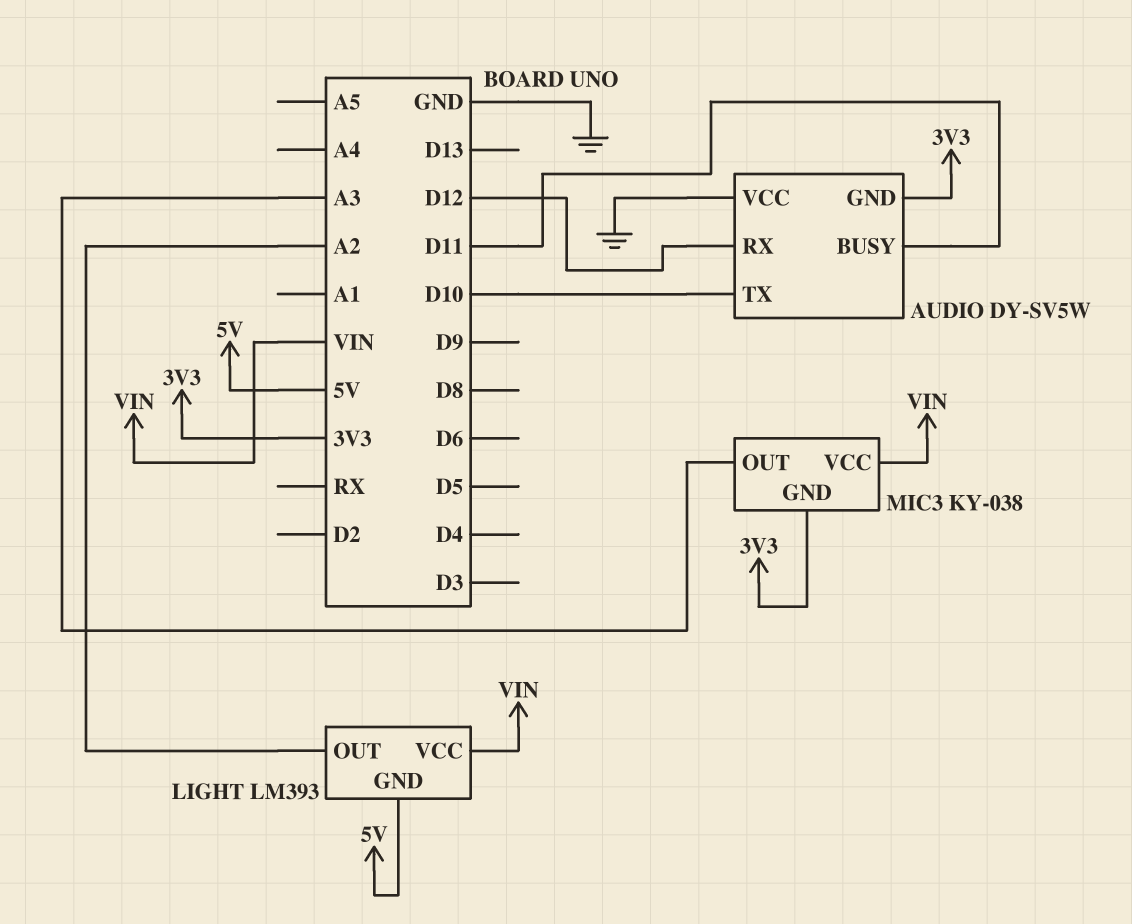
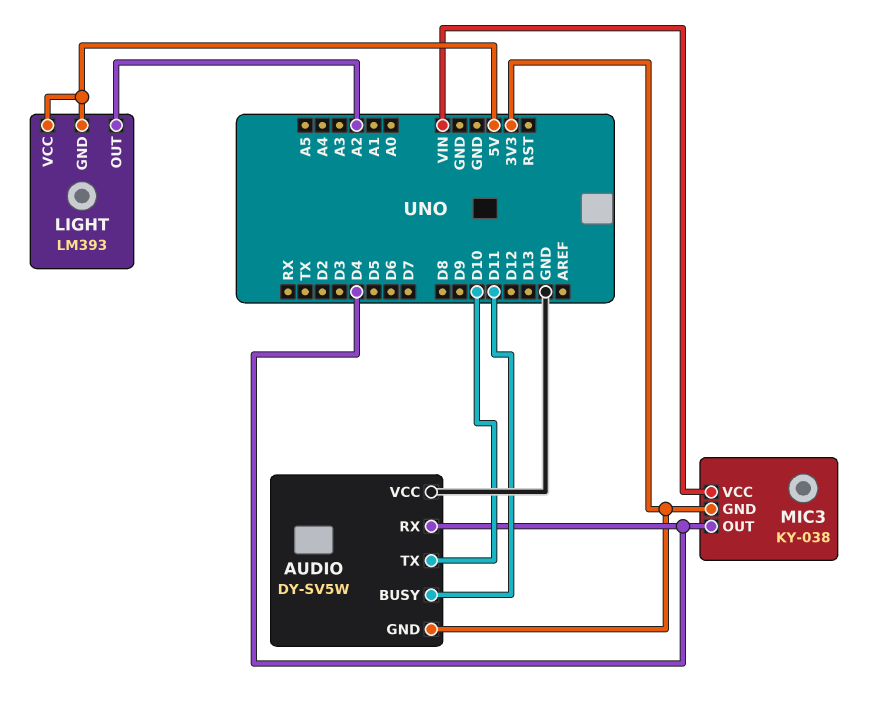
AUDIO pin RX: D12 -> D4
LIGHT pin VCC: VIN -> 5V
MIC3 pin OUT: A3 -> D4

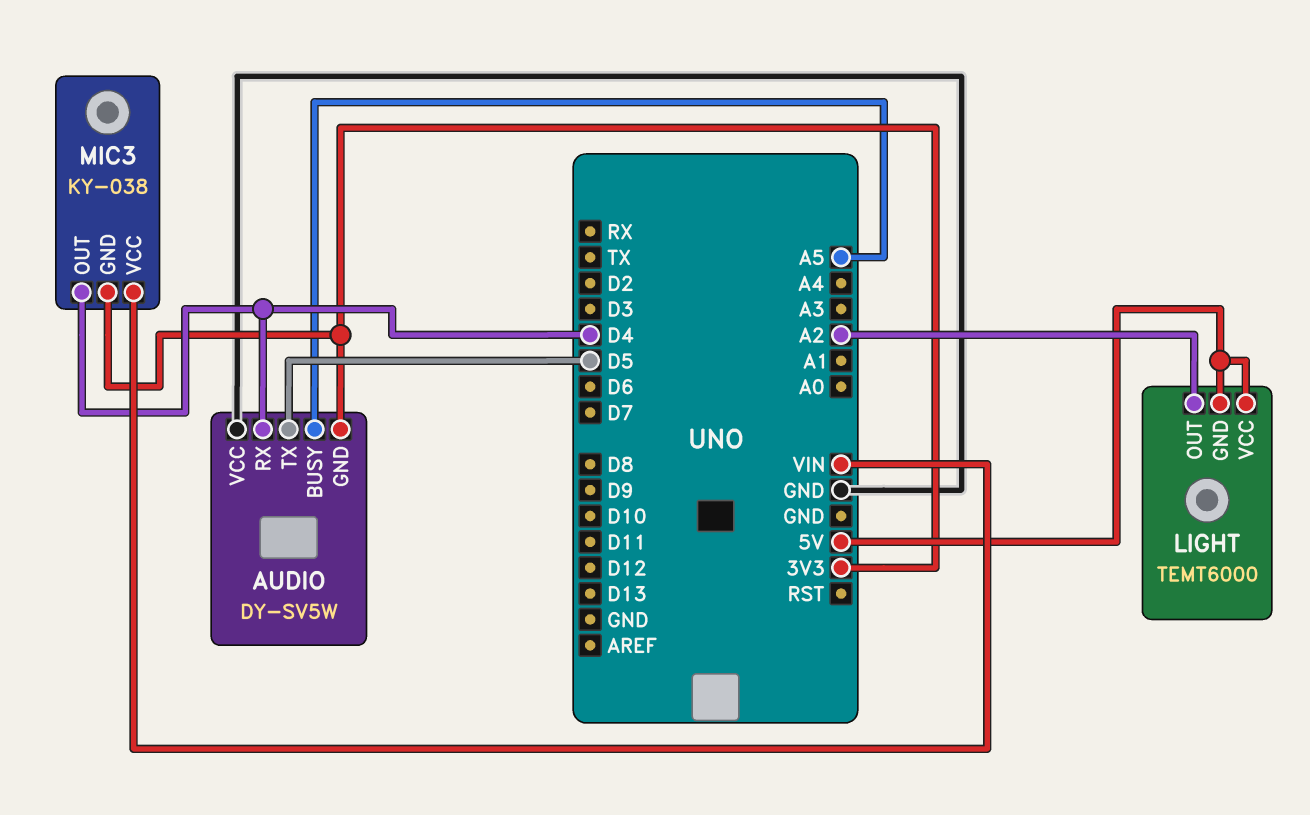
AUDIO pin BUSY: D11 -> A5
AUDIO pin TX: D10 -> D5
LIGHT: LM393 -> TEMT6000

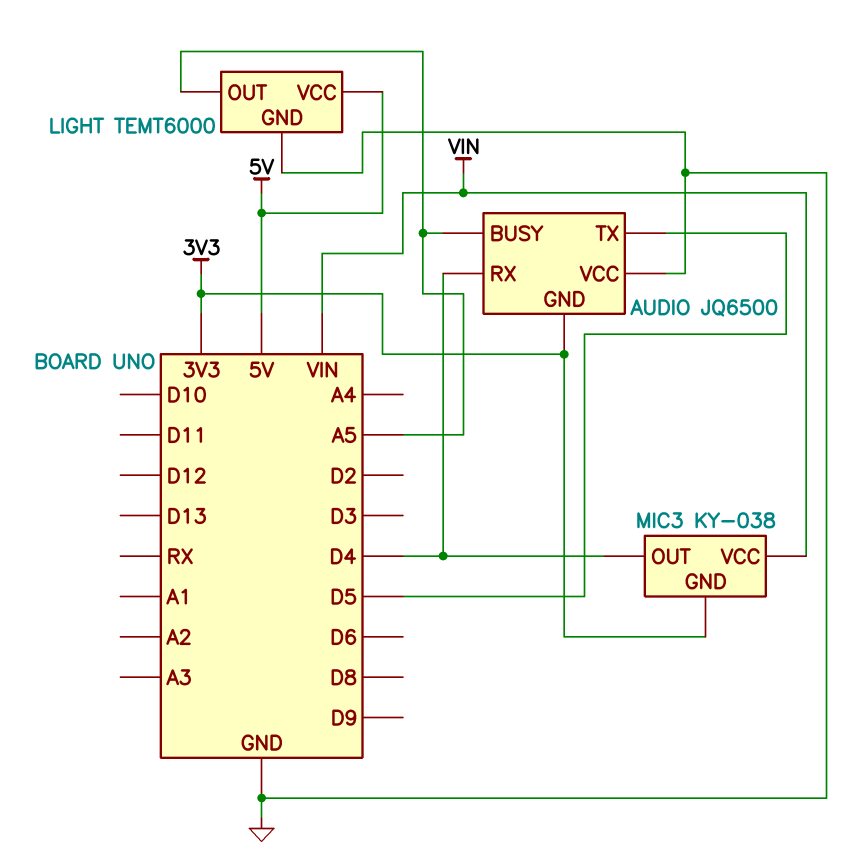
AUDIO: DY-SV5W -> JQ6500
LIGHT pin GND: 5V -> GND
LIGHT pin OUT: A2 -> A5

